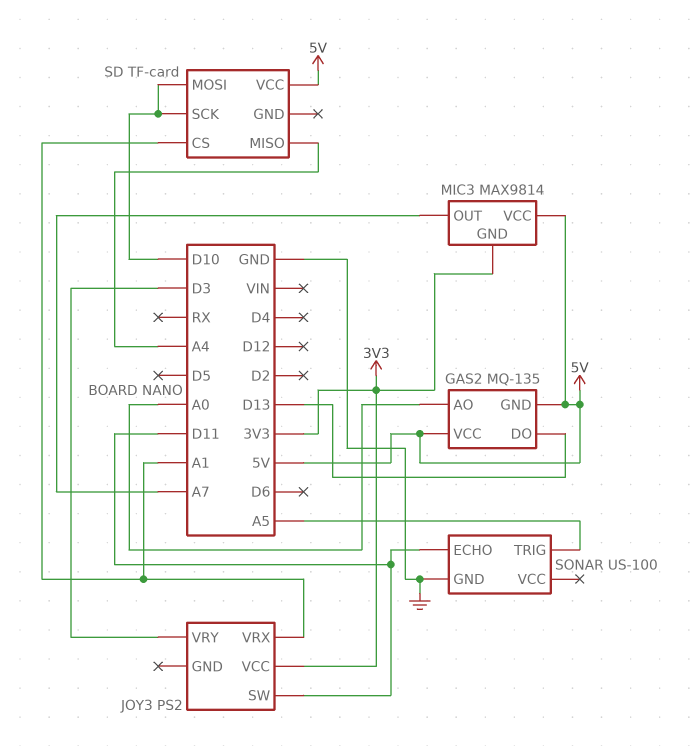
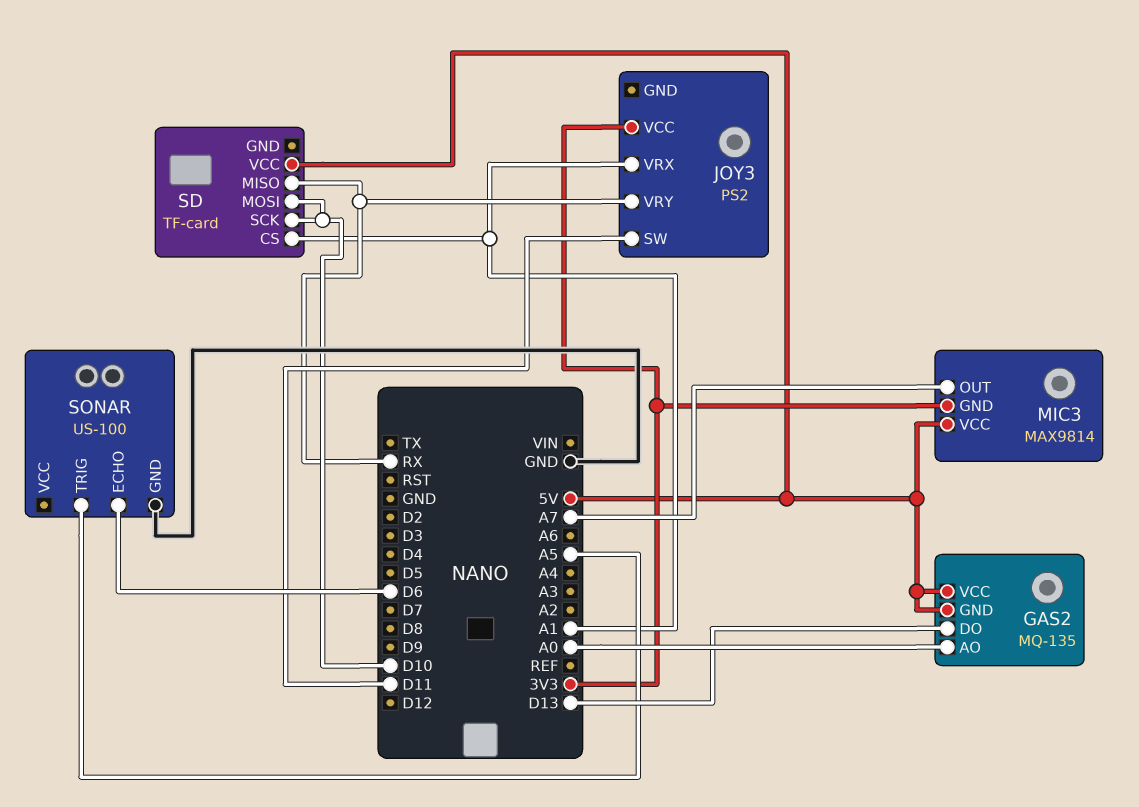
JOY3 pin VRY: D3 -> RX
SD pin MISO: A4 -> RX
SONAR pin ECHO: D11 -> D6

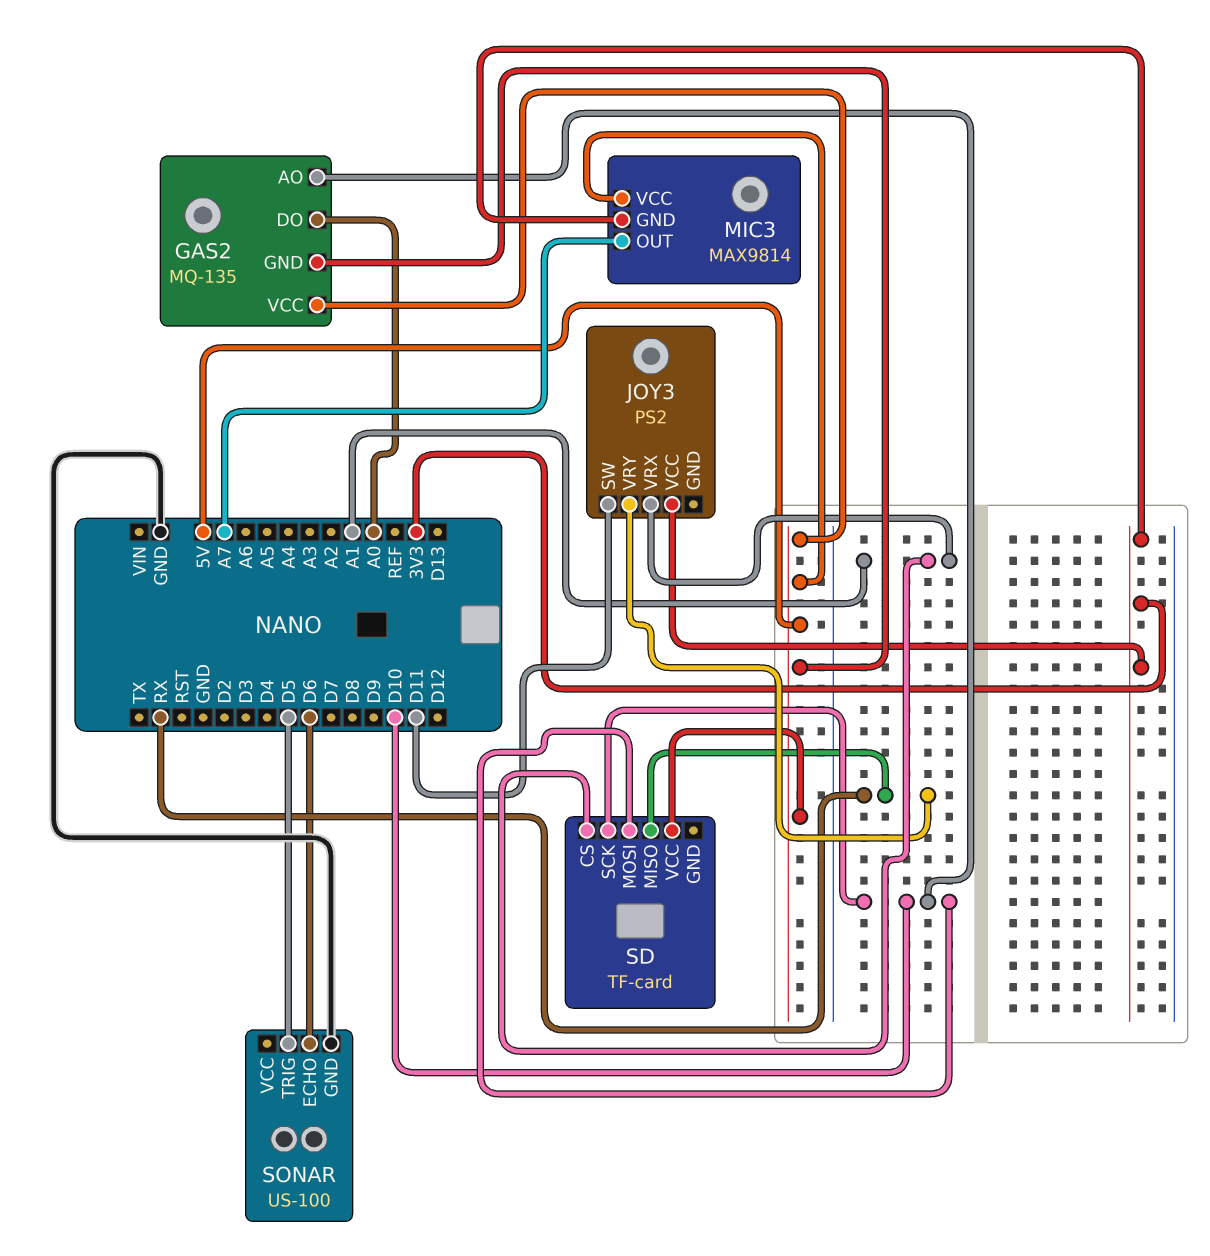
GAS2 pin AO: A0 -> D10
GAS2 pin DO: D13 -> A0
SONAR pin TRIG: A5 -> D5

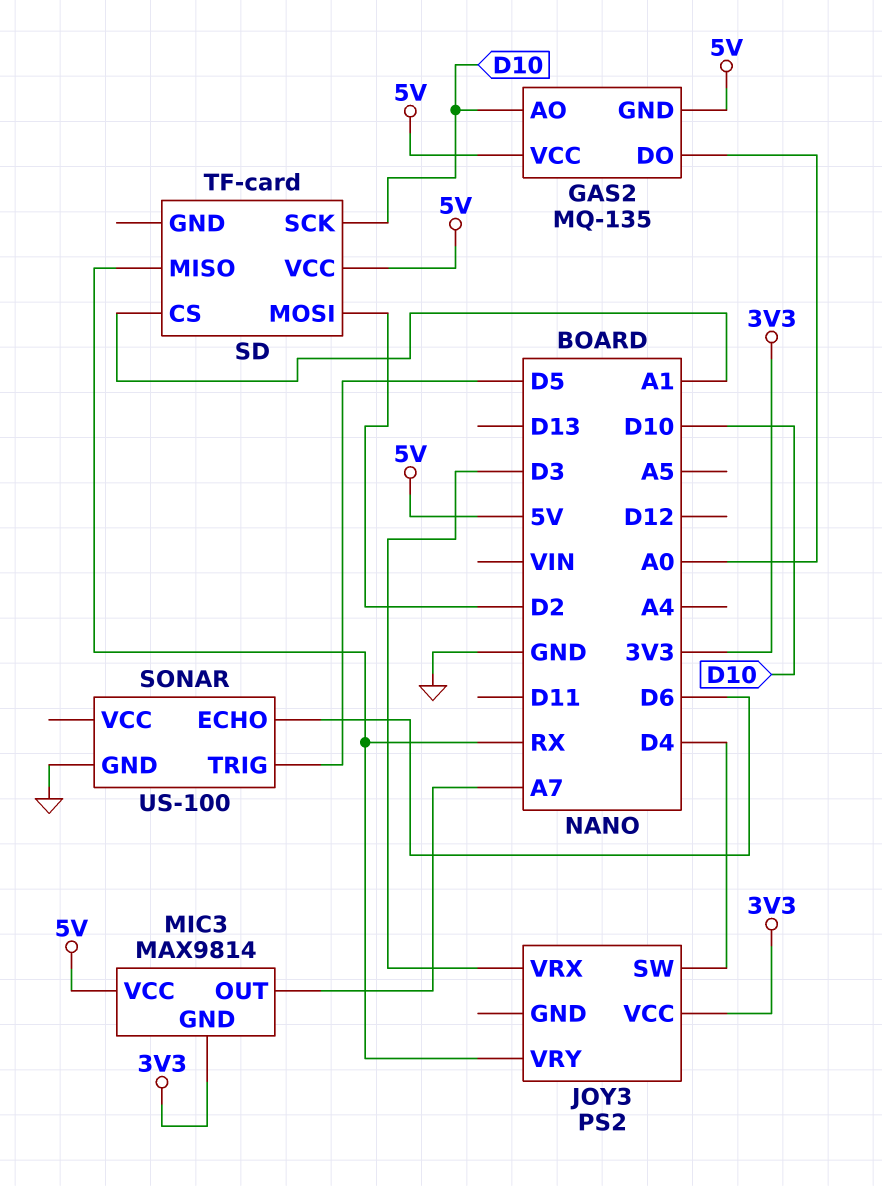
JOY3 pin SW: D11 -> D4
JOY3 pin VRX: A1 -> D3
SD pin MOSI: D10 -> D2

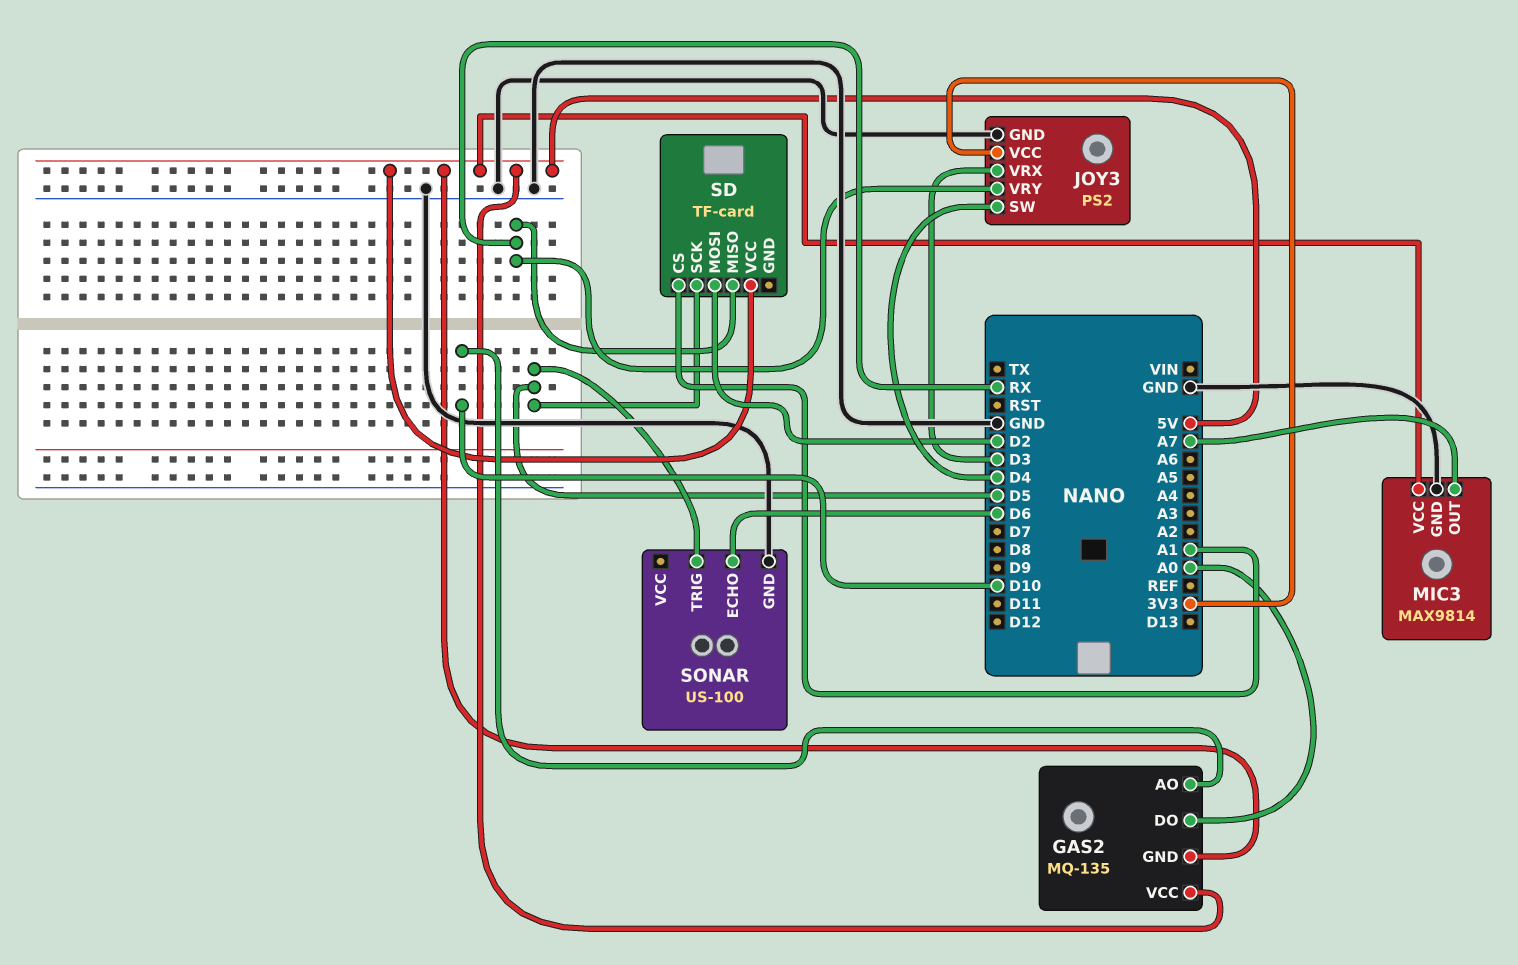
JOY3 pin GND: none -> GND
MIC3 pin GND: 3V3 -> GND
SD pin SCK: D10 -> D5

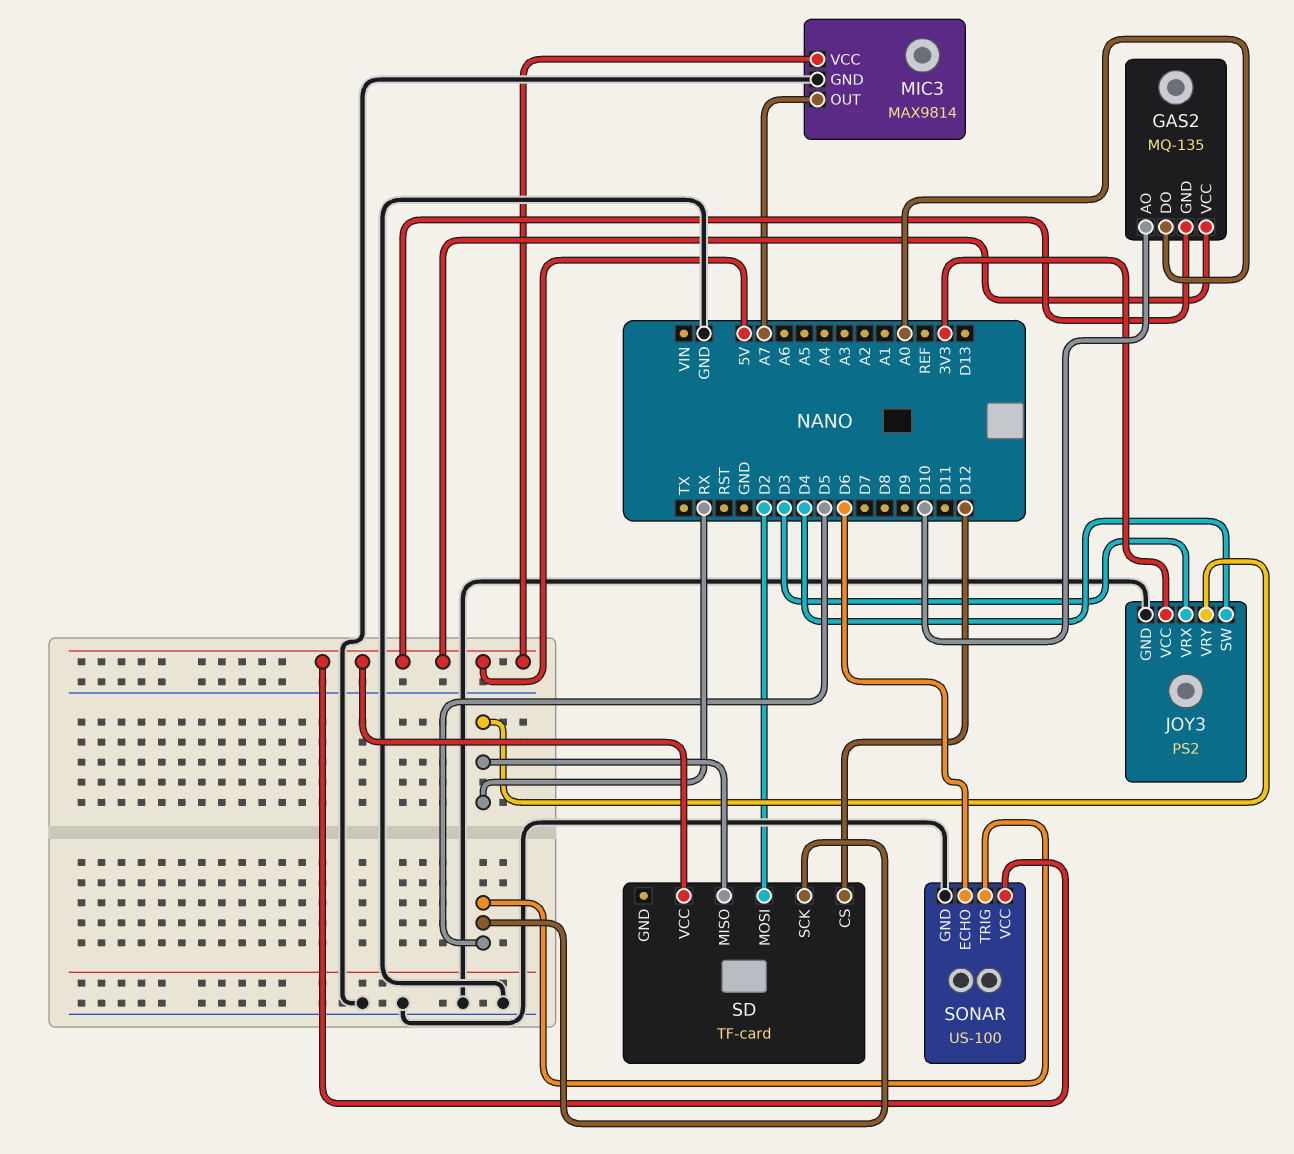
SD pin CS: A1 -> D12
SONAR pin VCC: none -> 5V

